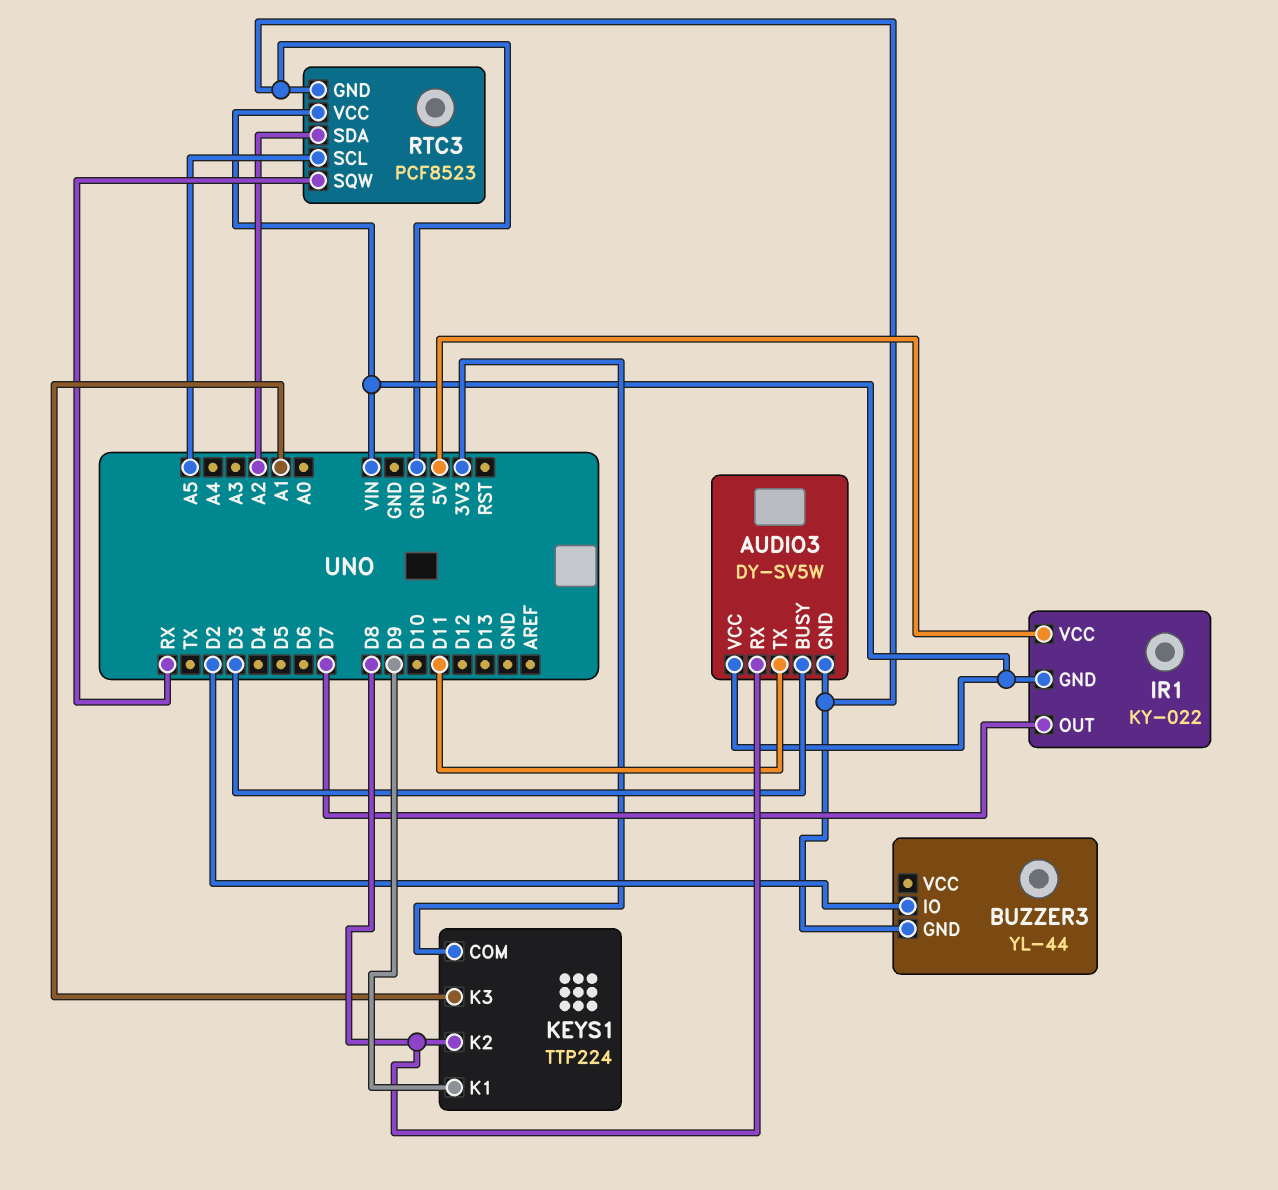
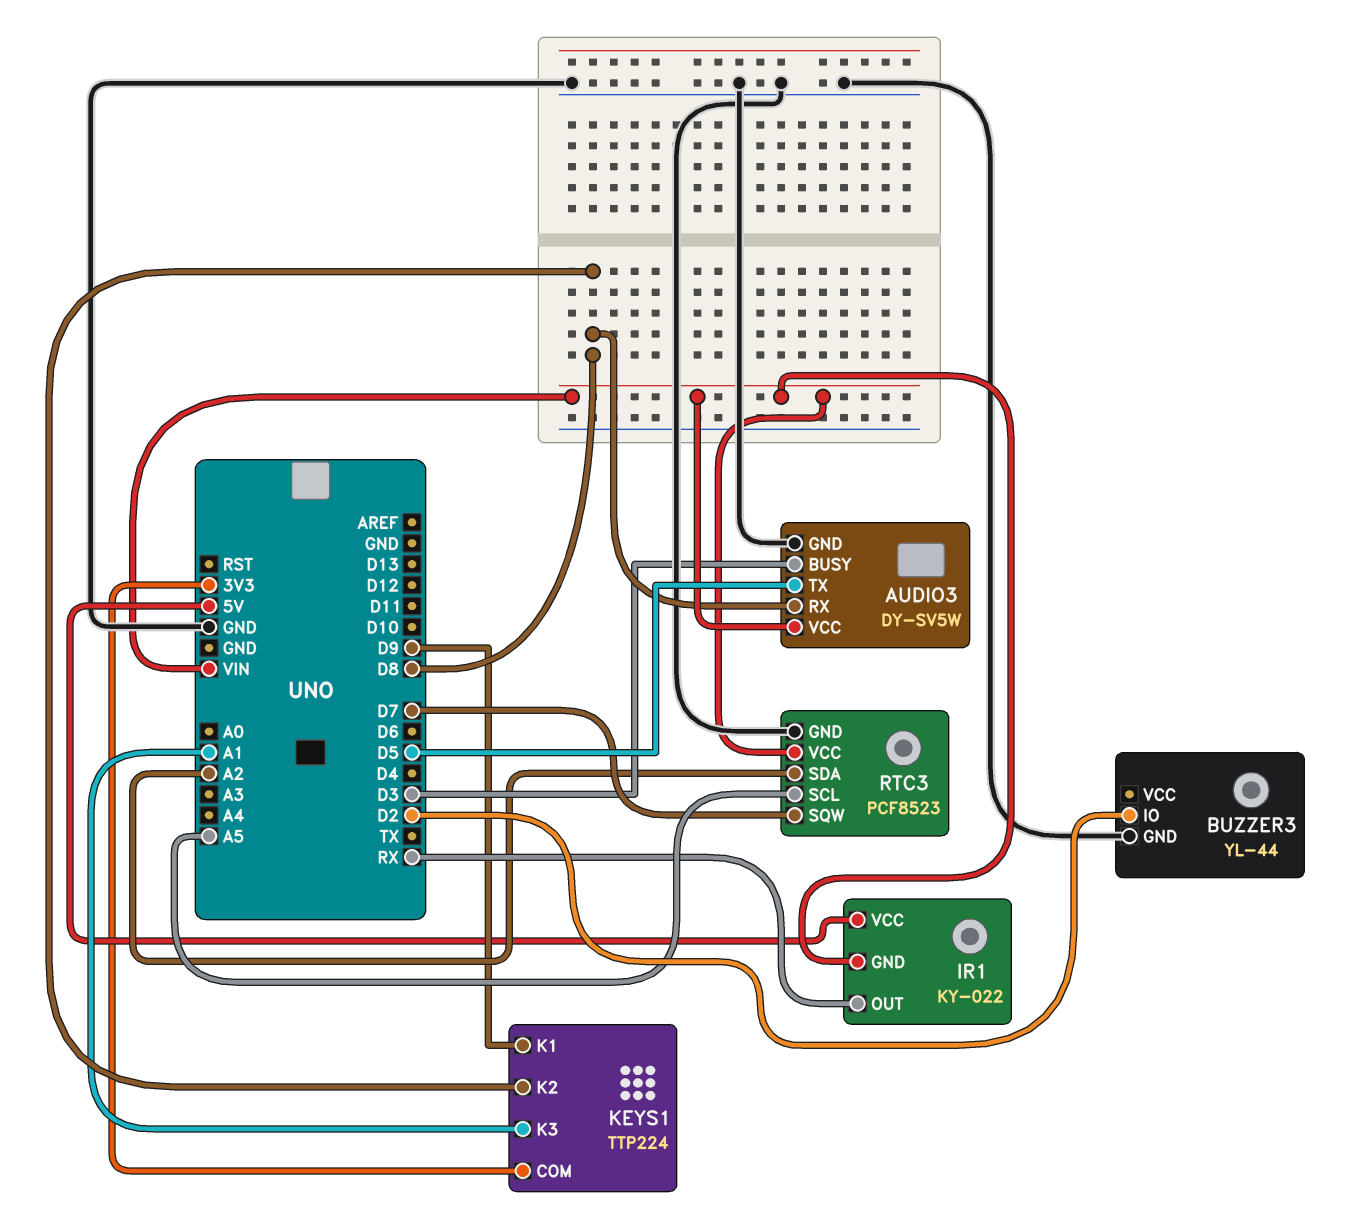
AUDIO3 pin TX: D11 -> D5
IR1 pin OUT: D7 -> RX
RTC3 pin SQW: RX -> D7

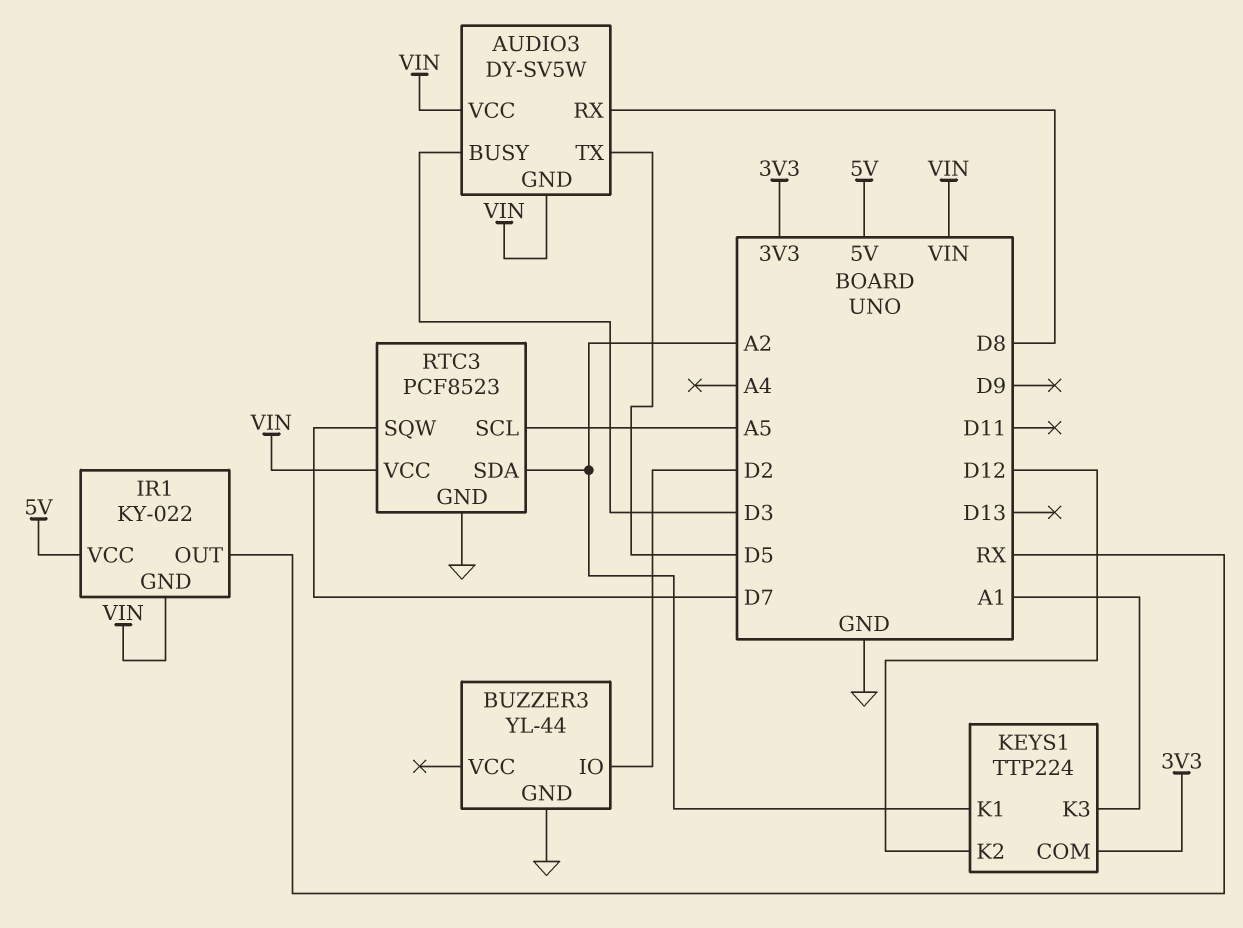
AUDIO3 pin GND: GND -> VIN
KEYS1 pin K1: D9 -> A2
KEYS1 pin K2: D8 -> D12

